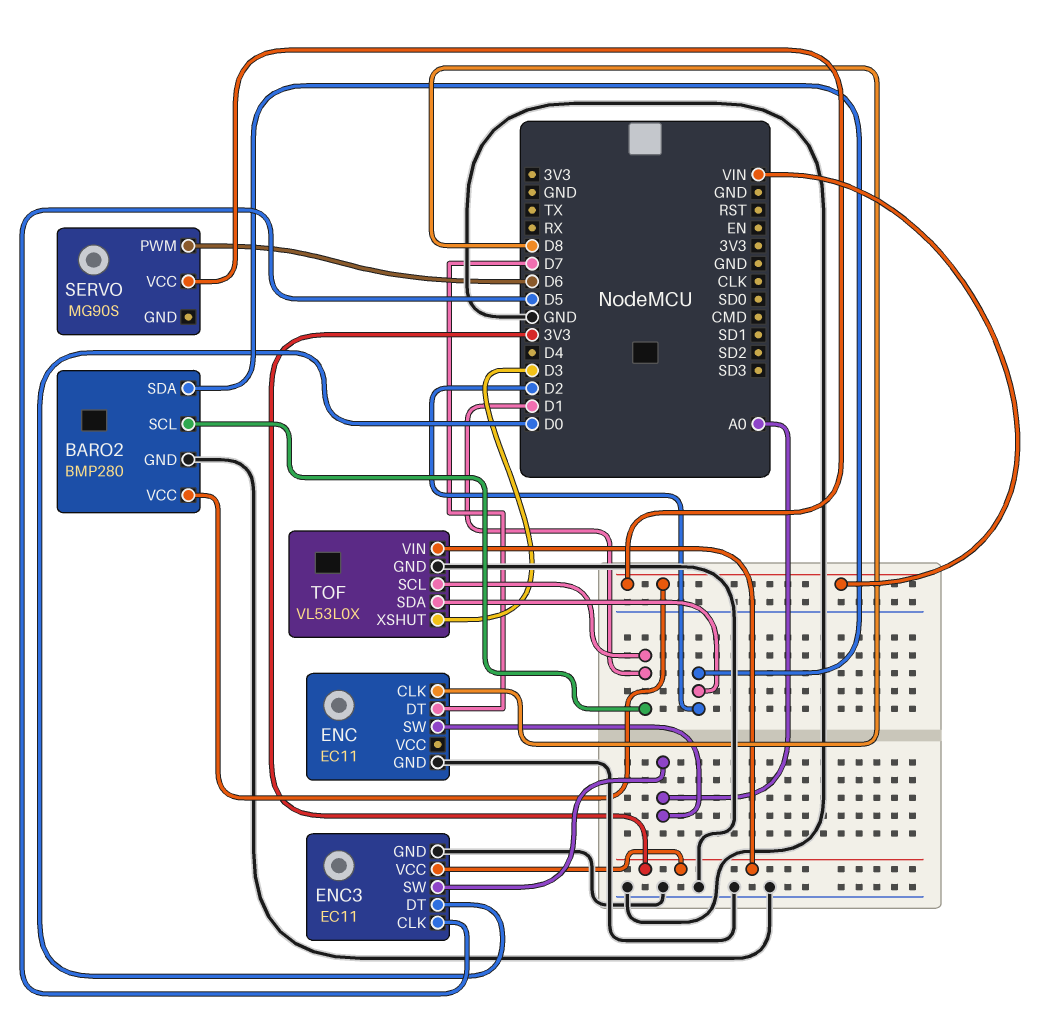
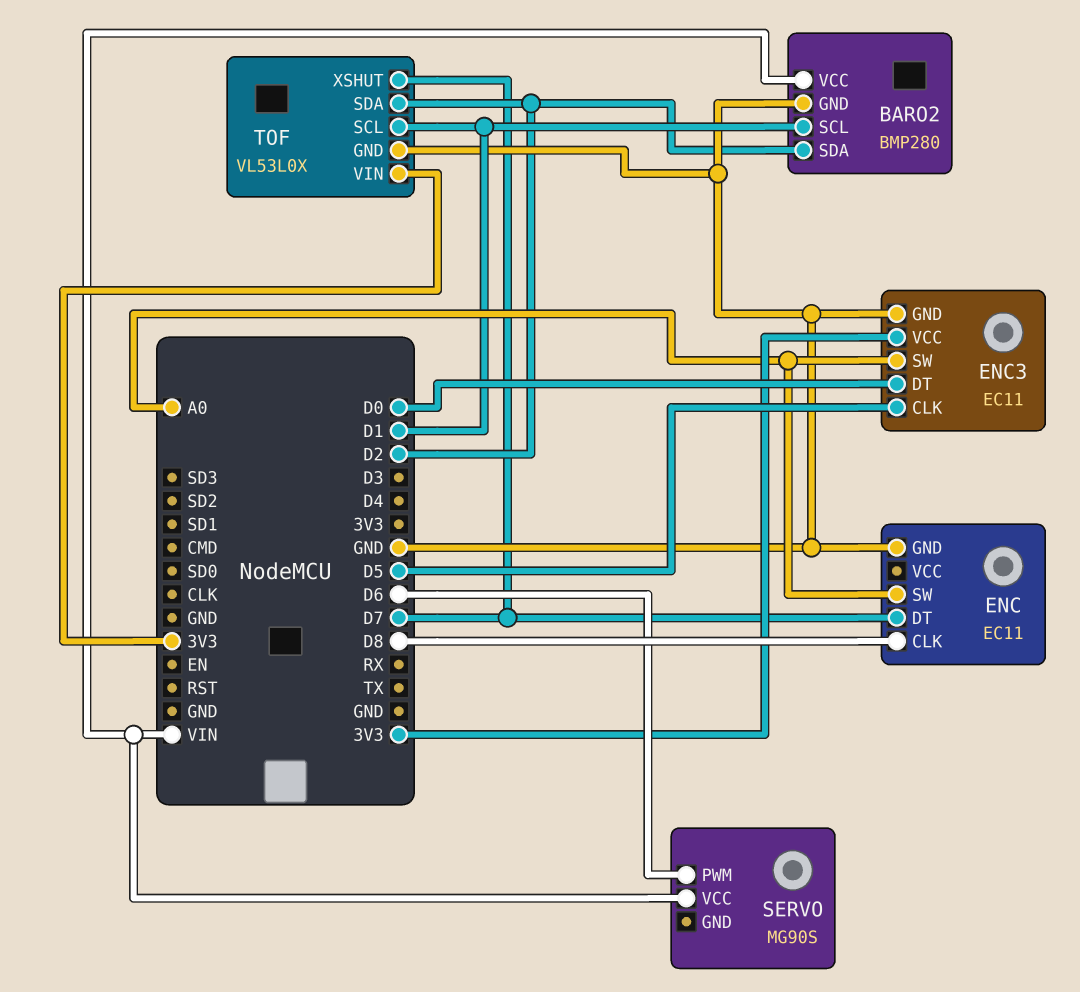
TOF pin XSHUT: D3 -> D7

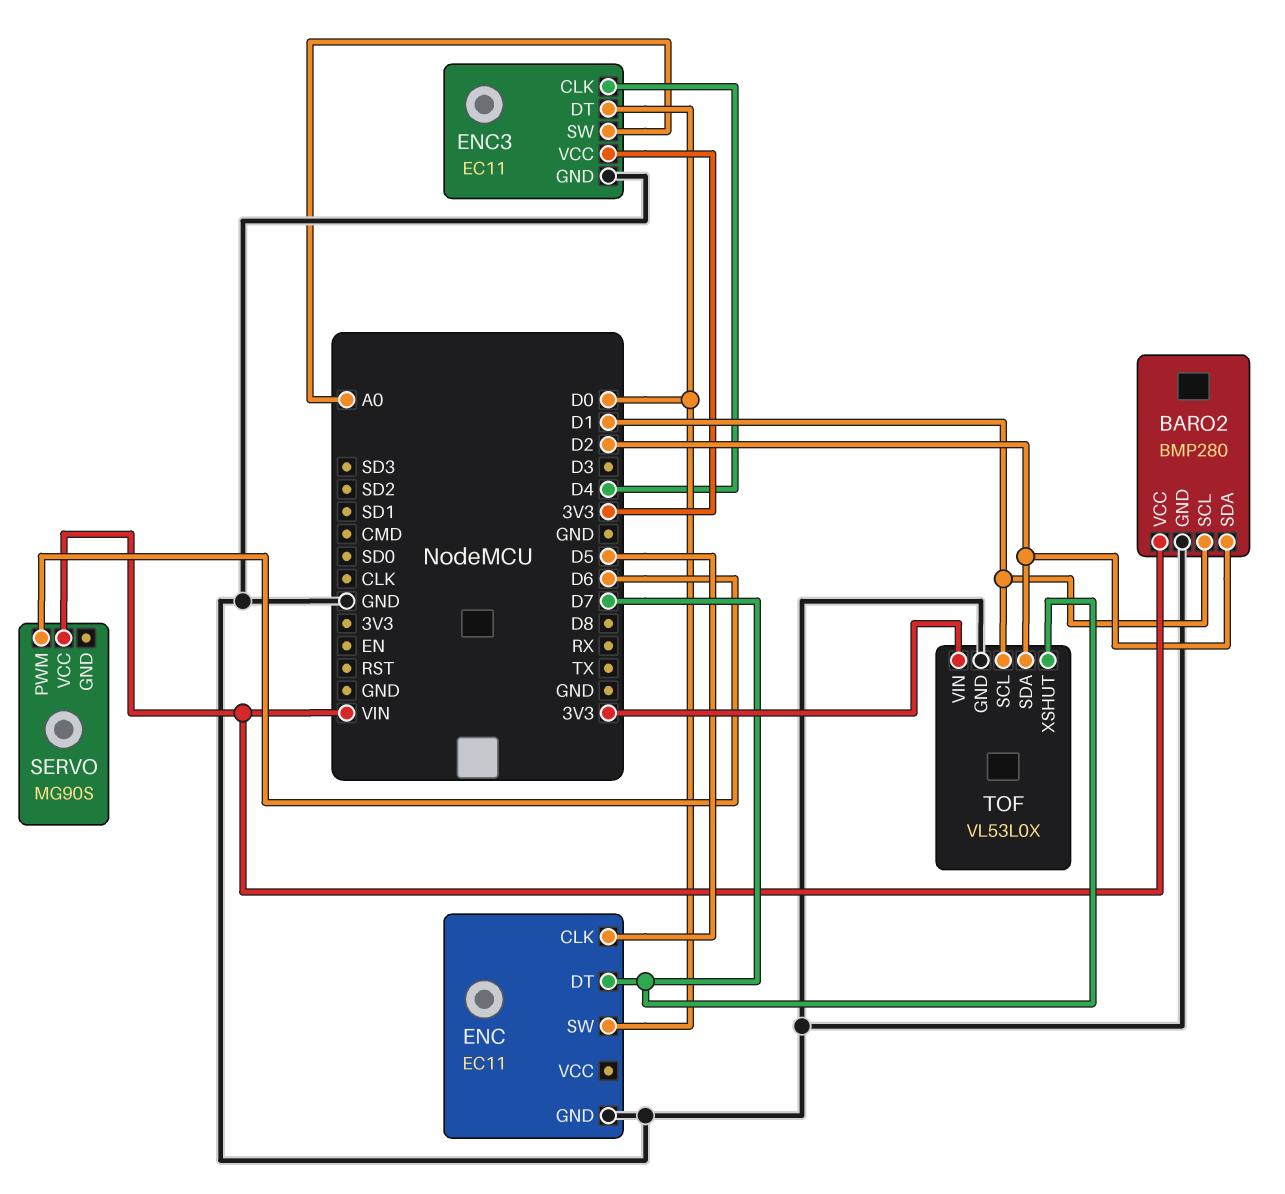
ENC pin CLK: D8 -> D5
ENC pin SW: A0 -> D0
ENC3 pin CLK: D5 -> D4

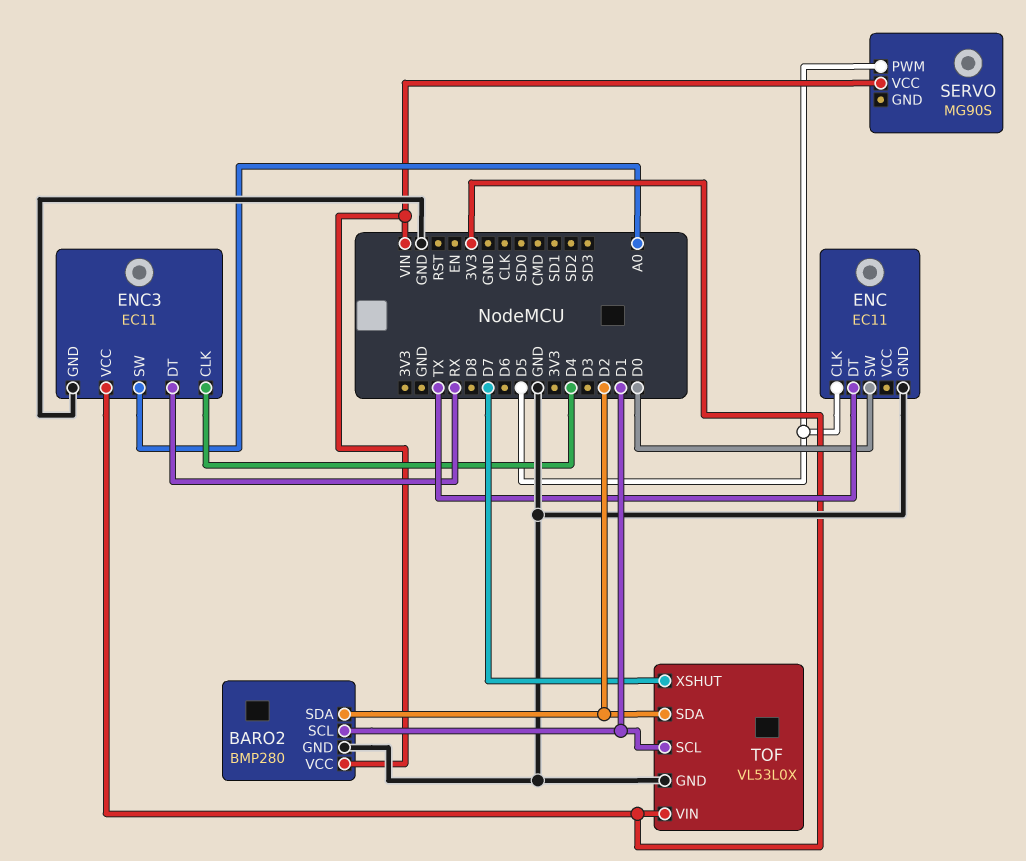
ENC pin DT: D7 -> TX
ENC3 pin DT: D0 -> RX
SERVO pin PWM: D6 -> D5

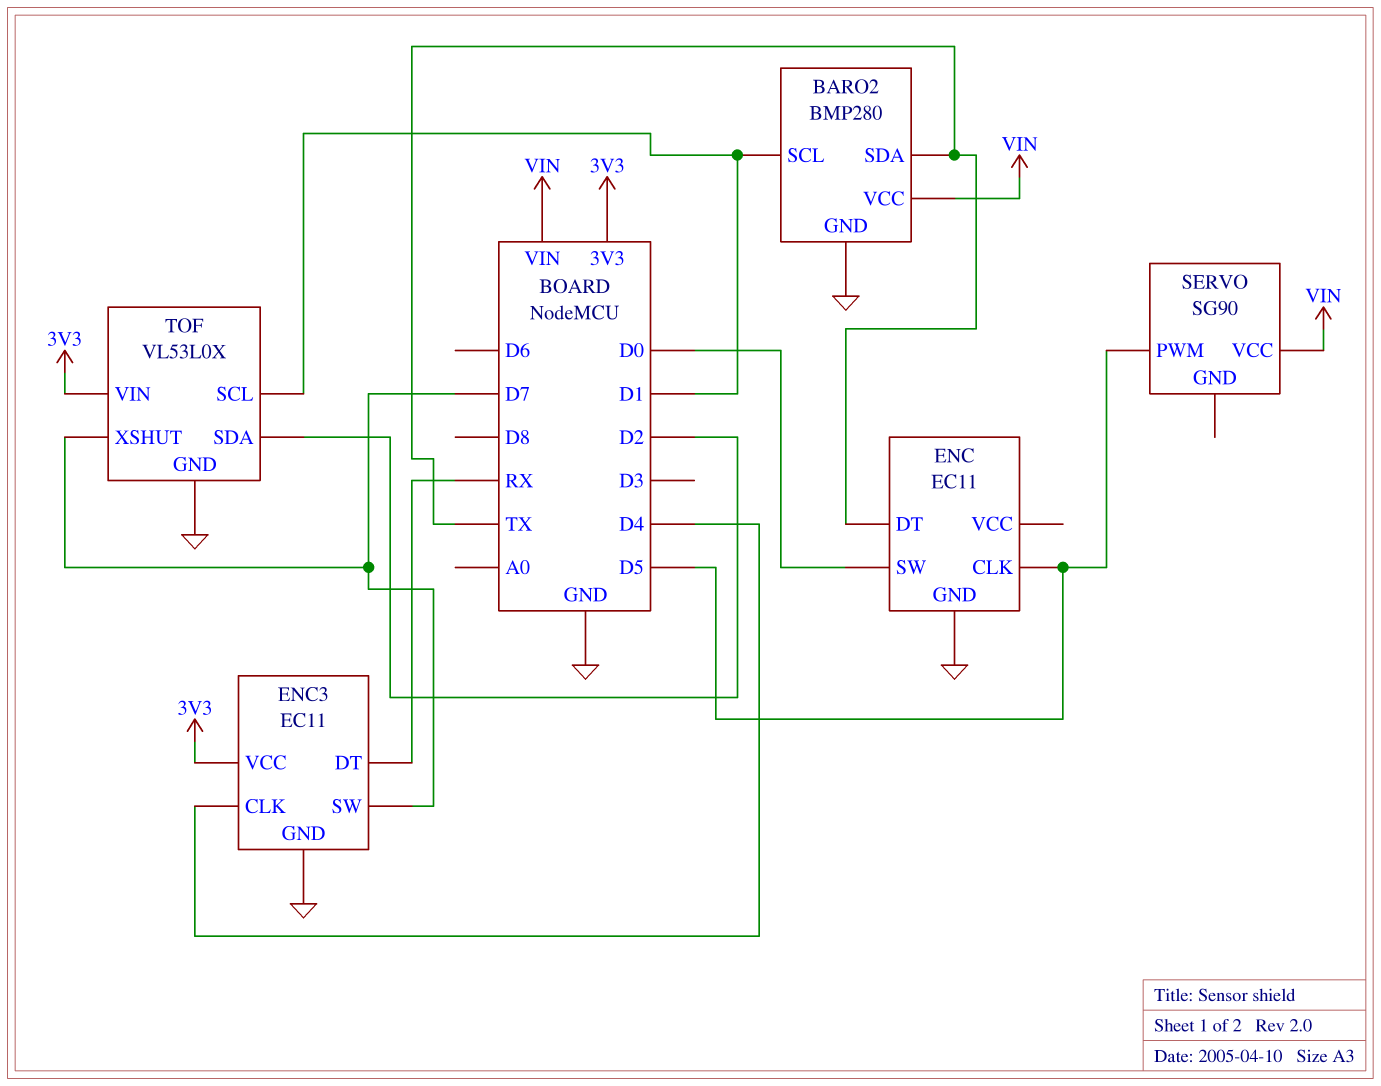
BARO2 pin SDA: D2 -> TX
ENC3 pin SW: A0 -> D7
SERVO: MG90S -> SG90

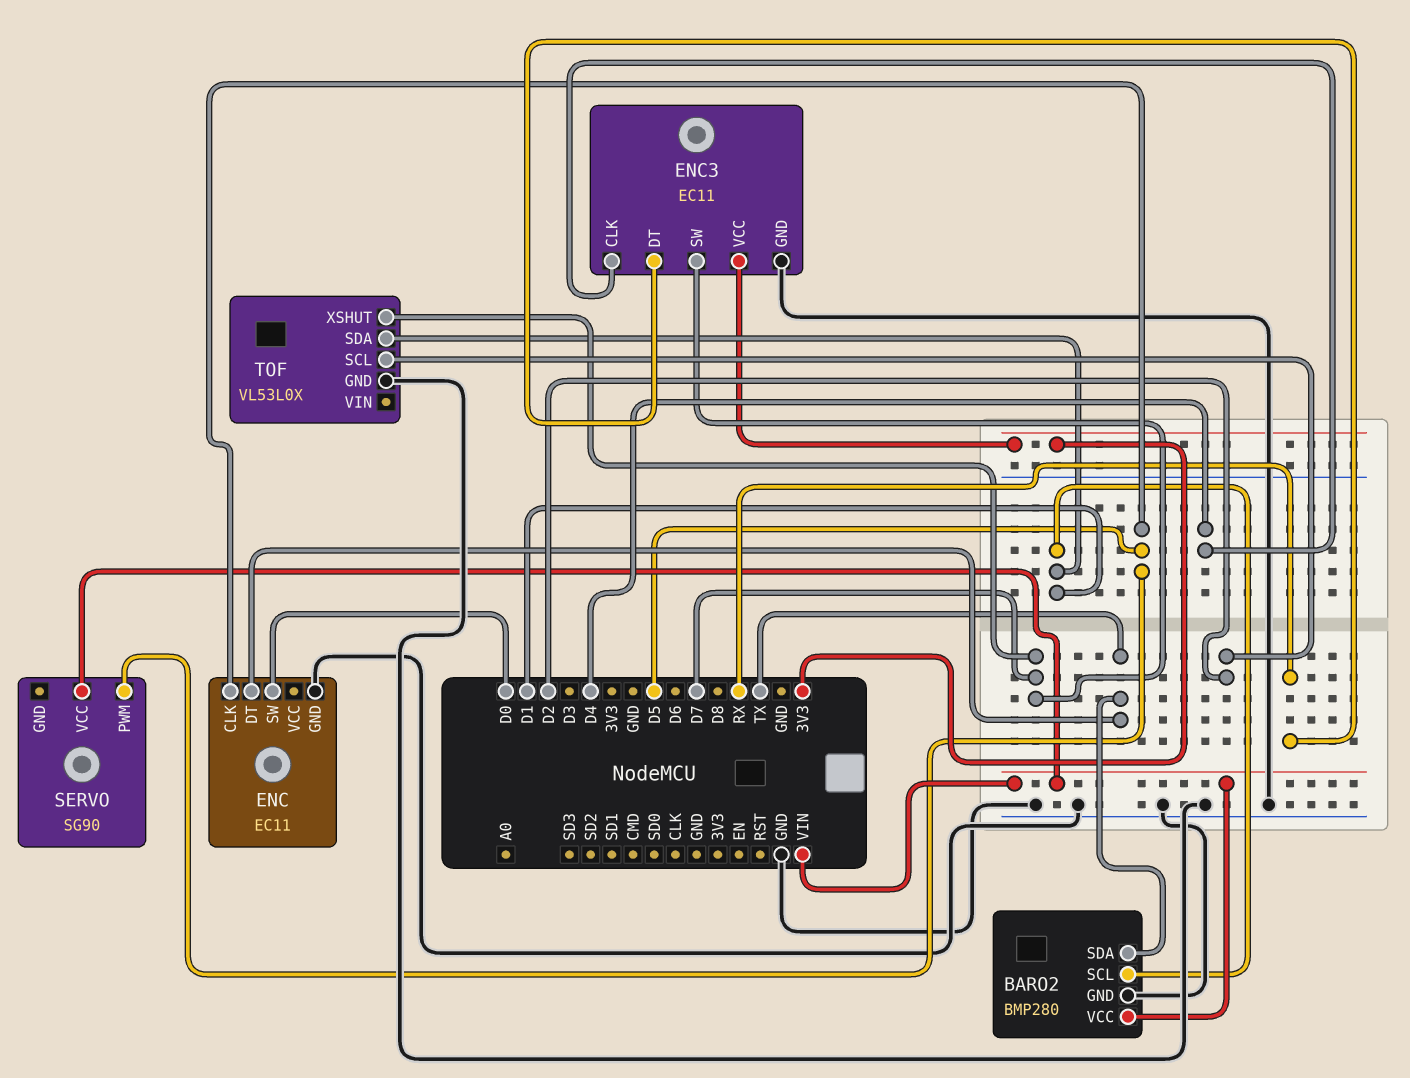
TOF pin SCL: D1 -> D2
TOF pin SDA: D2 -> D1
TOF pin VIN: 3V3 -> none

